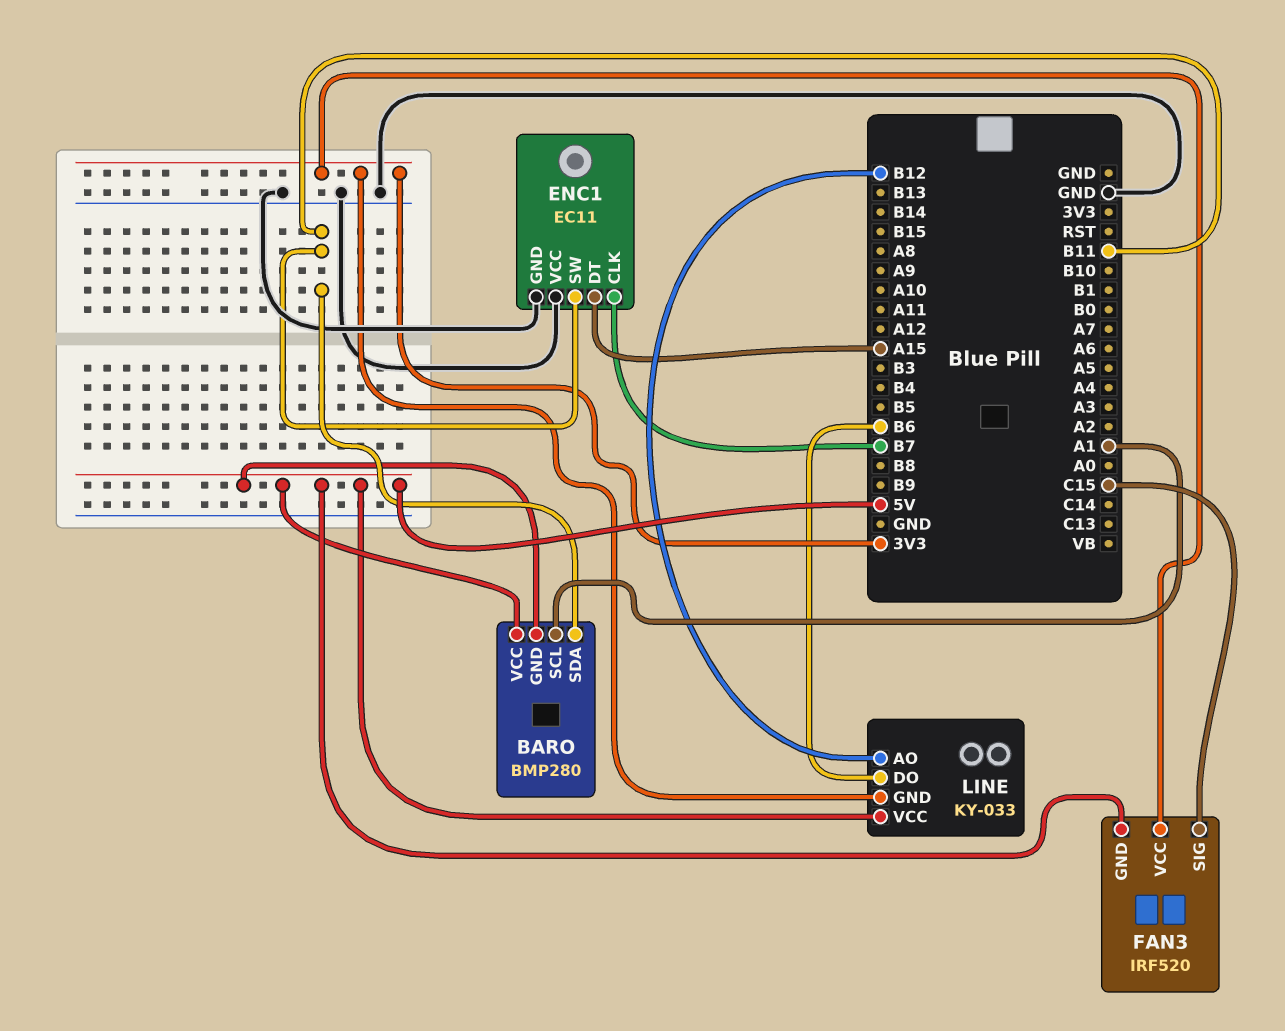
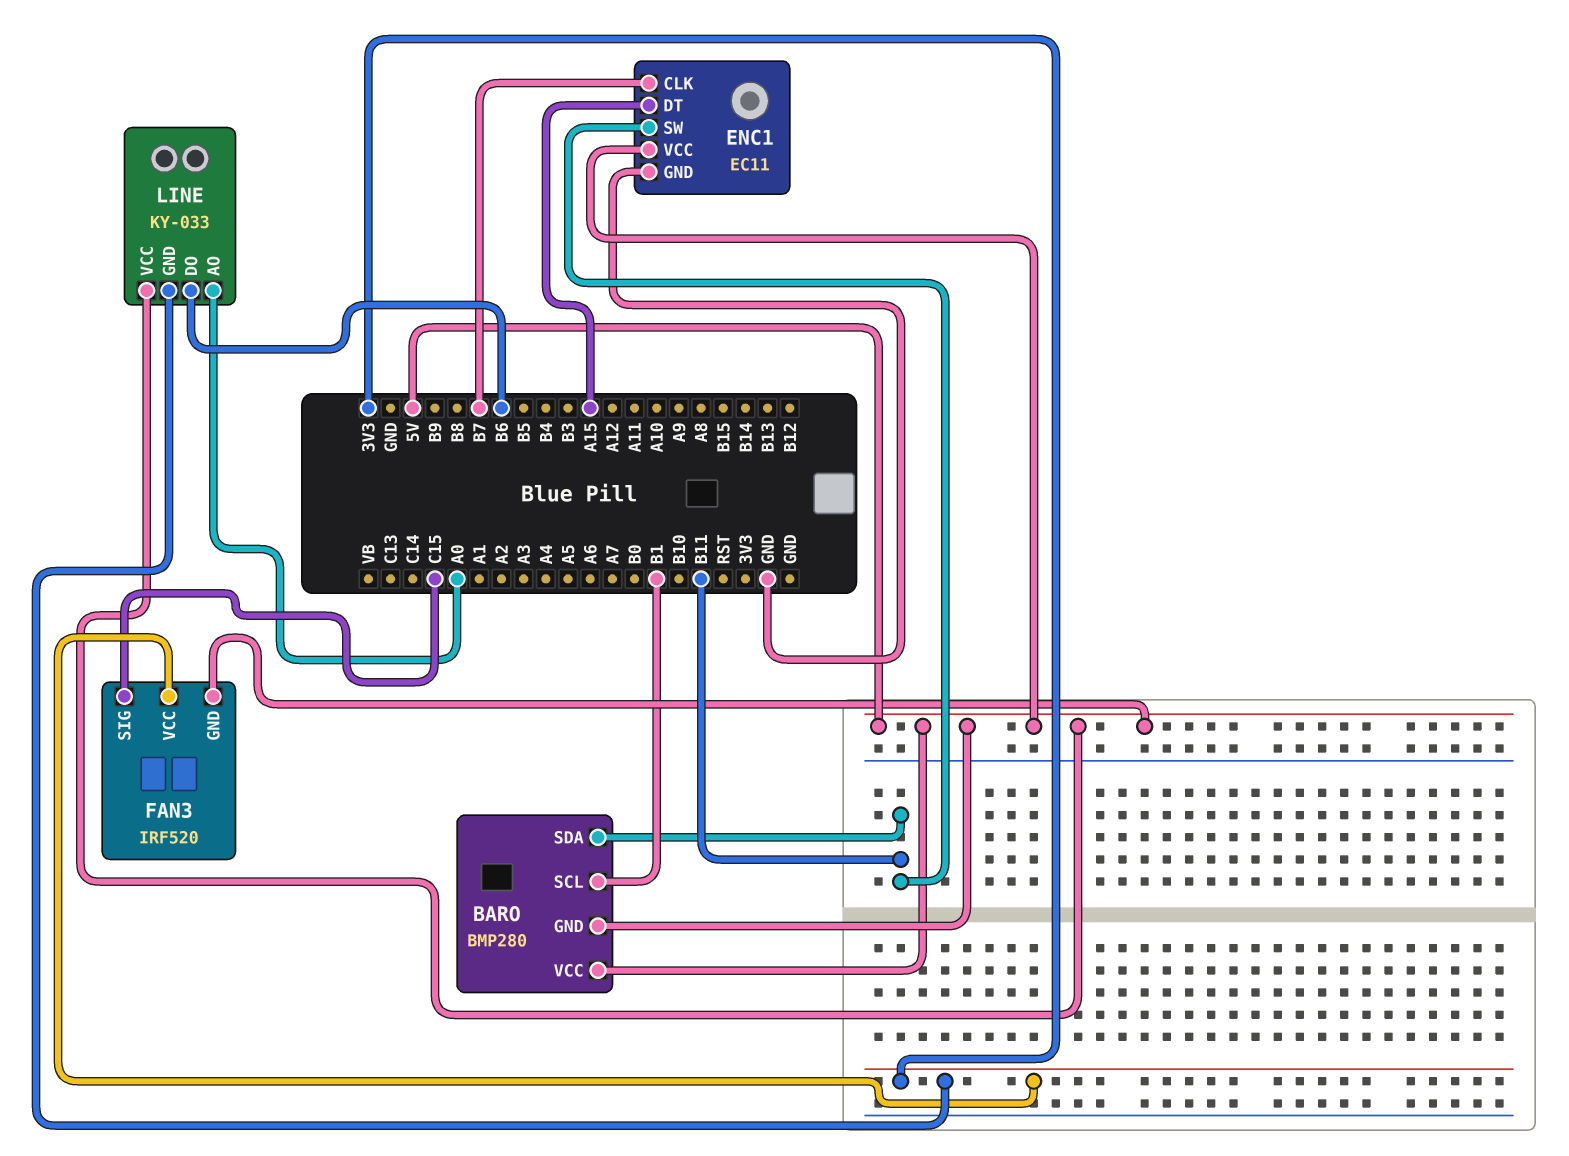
BARO pin SCL: A1 -> B1
ENC1 pin VCC: GND -> 5V
LINE pin AO: B12 -> A0

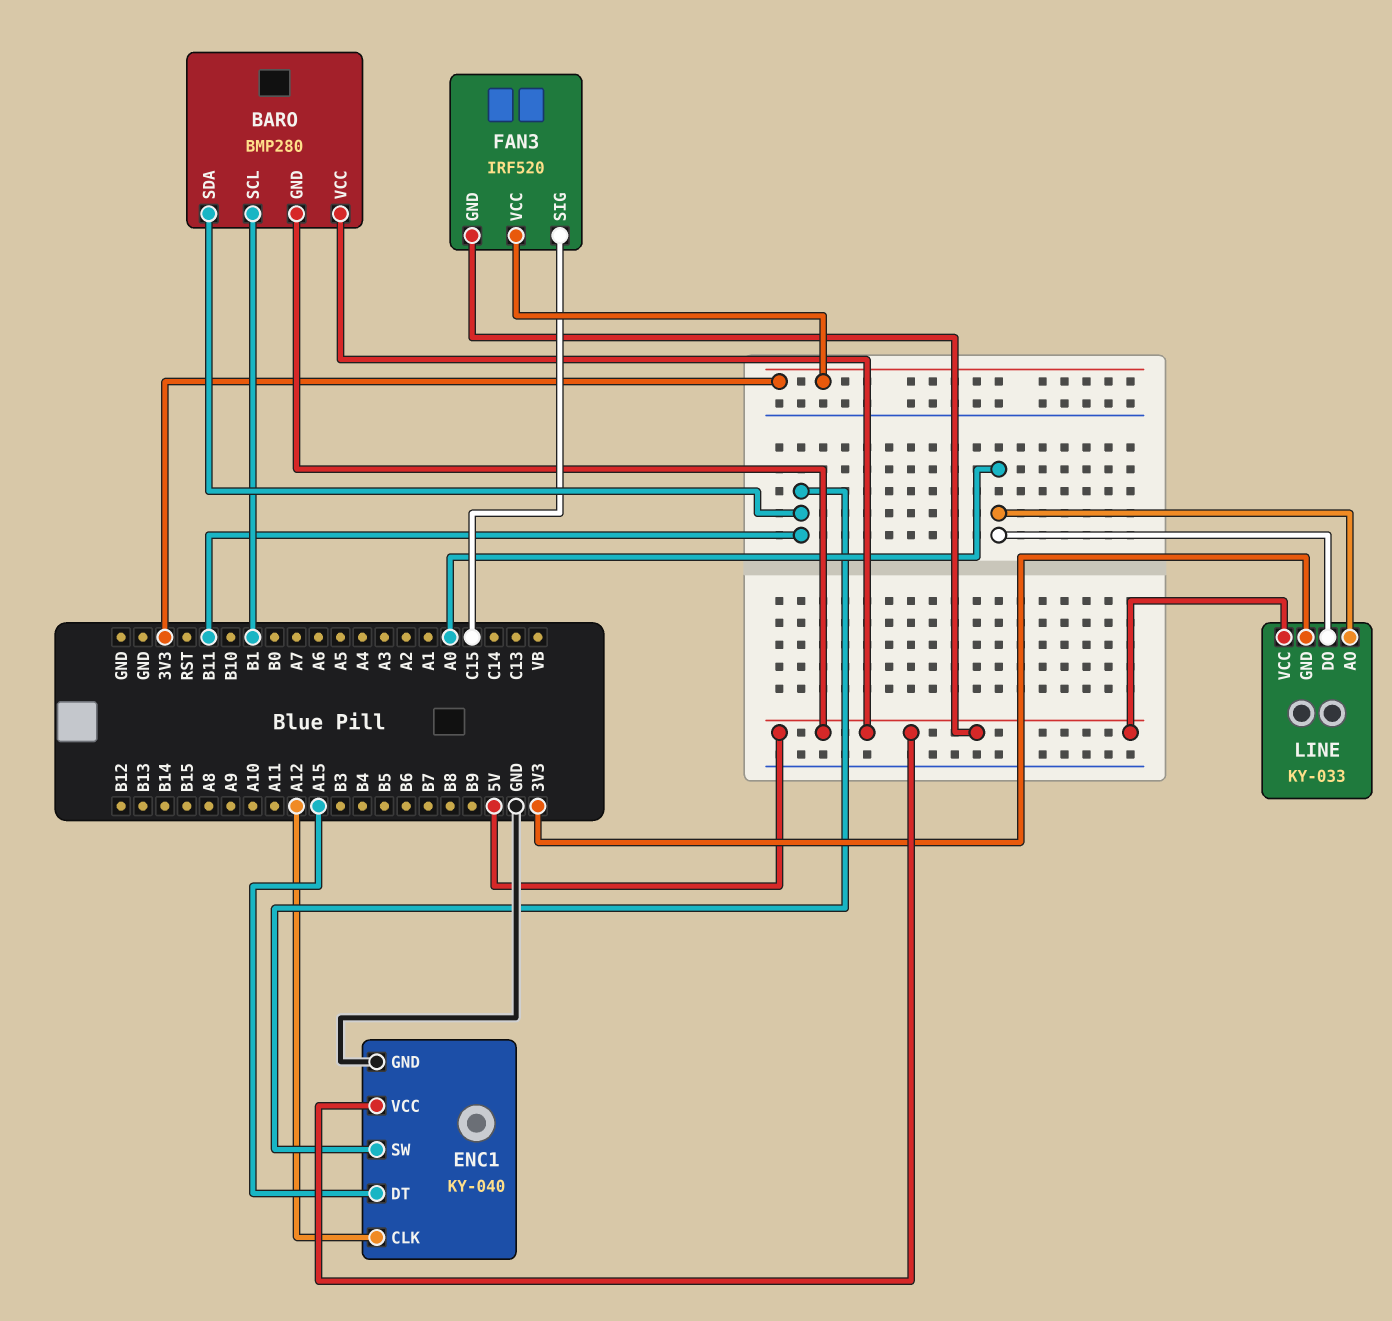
ENC1: EC11 -> KY-040
ENC1 pin CLK: B7 -> A12
LINE pin DO: B6 -> A0

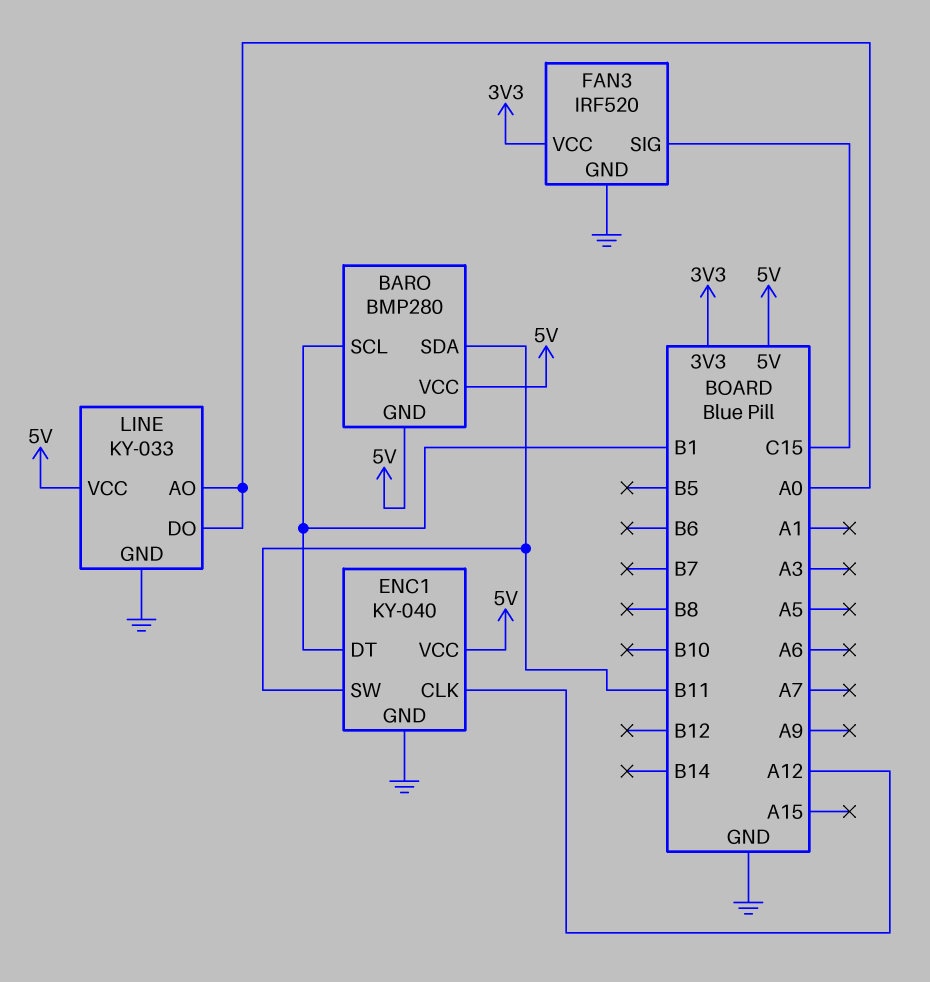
ENC1 pin DT: A15 -> B1
FAN3 pin GND: 5V -> GND
LINE pin GND: 3V3 -> GND

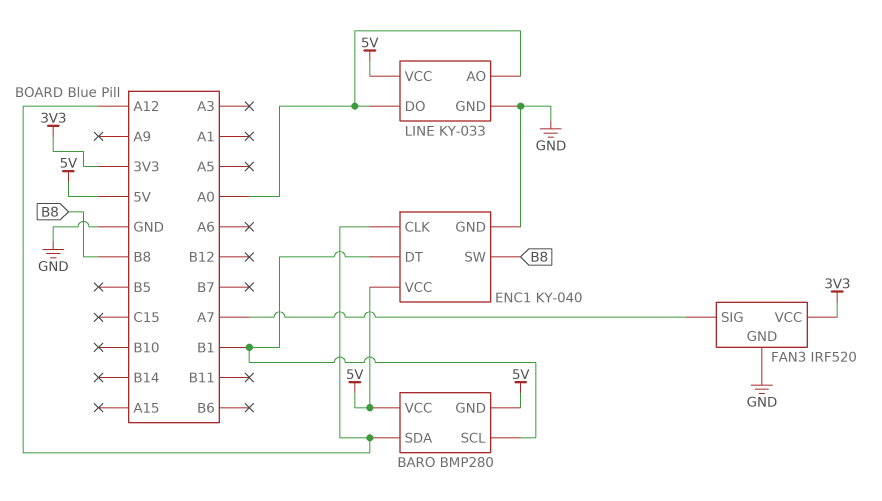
BARO pin SDA: B11 -> A12
ENC1 pin SW: B11 -> B8
FAN3 pin SIG: C15 -> A7

